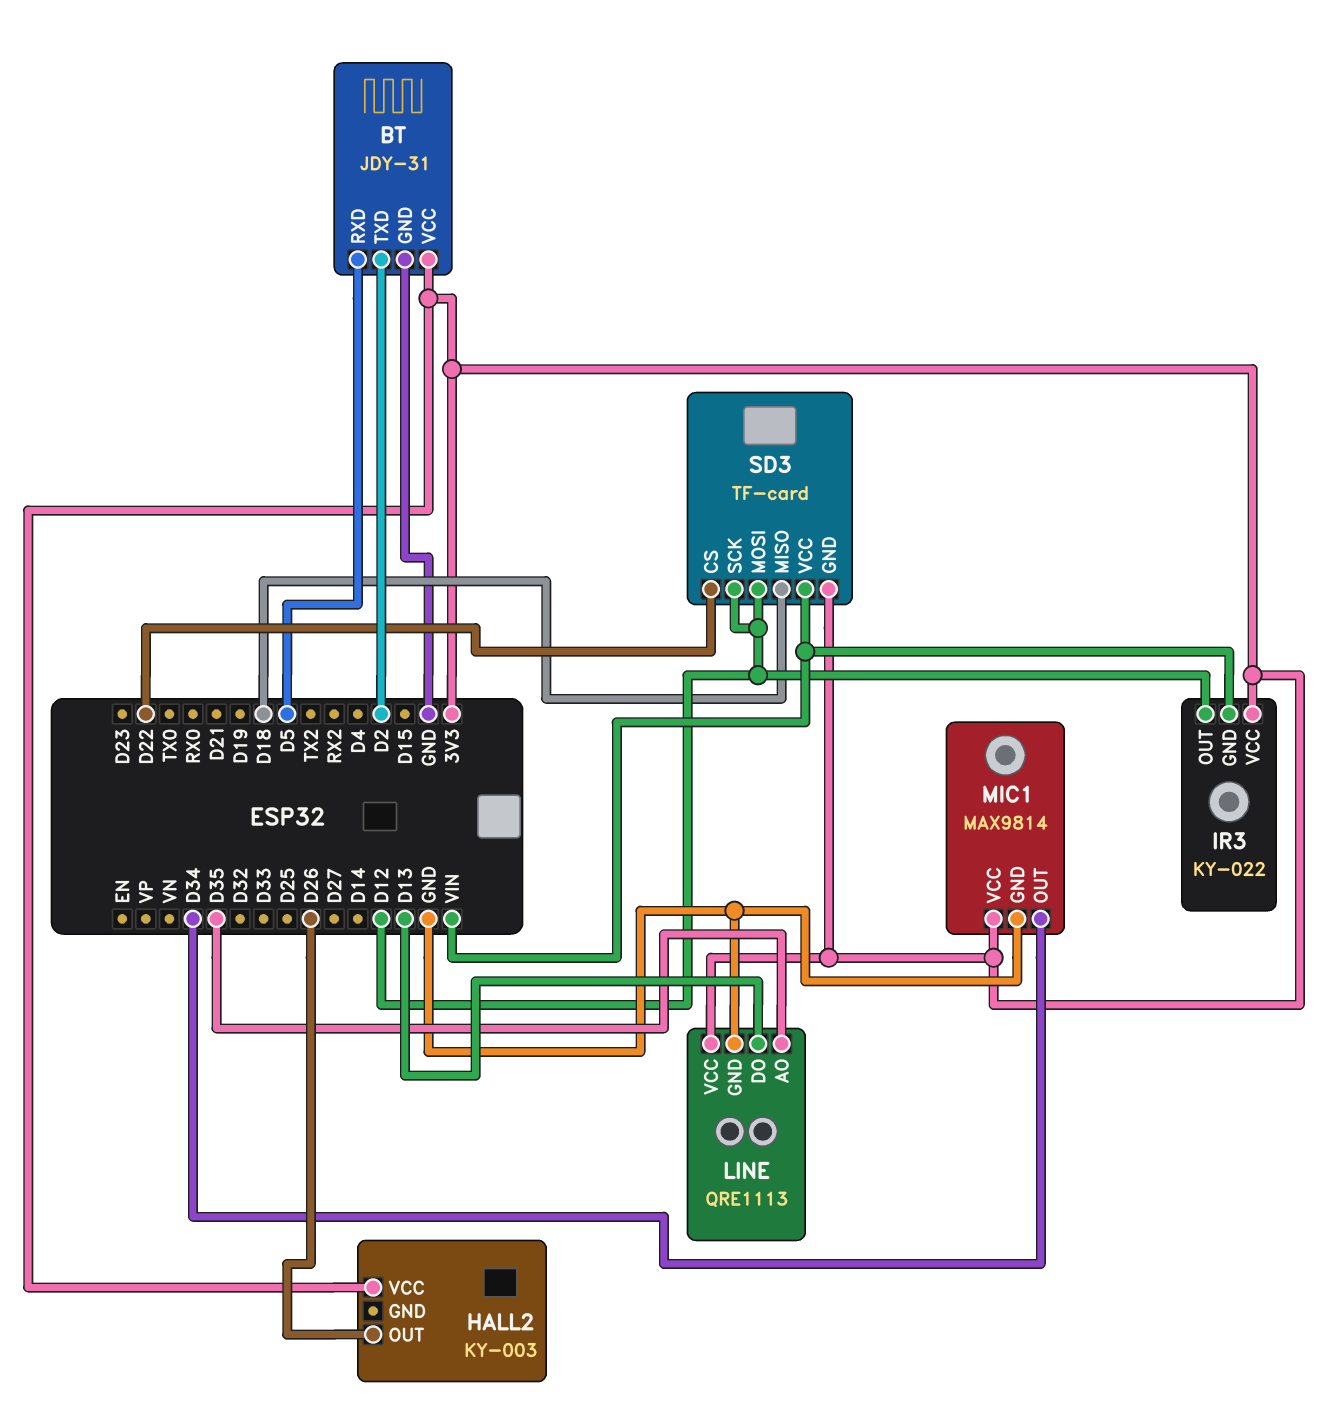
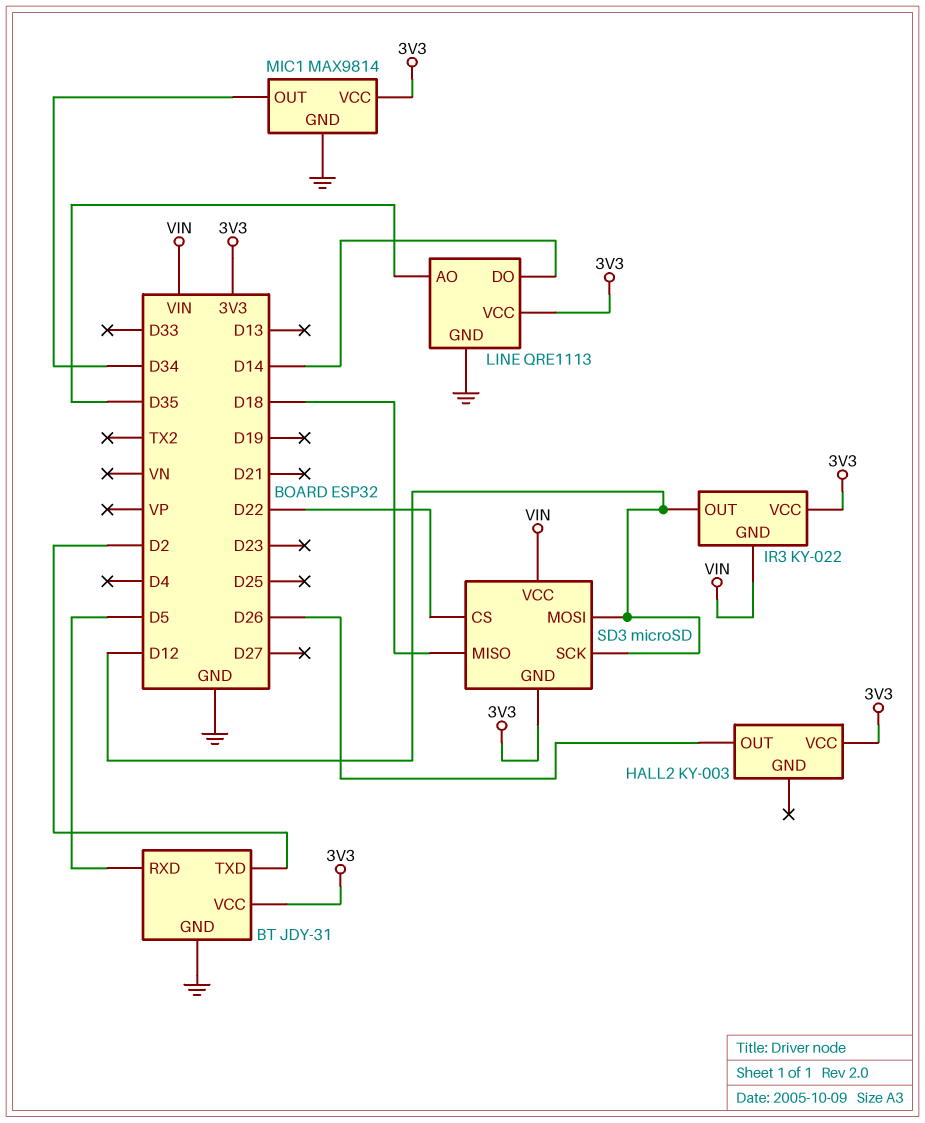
LINE pin DO: D13 -> D14
SD3: TF-card -> microSD

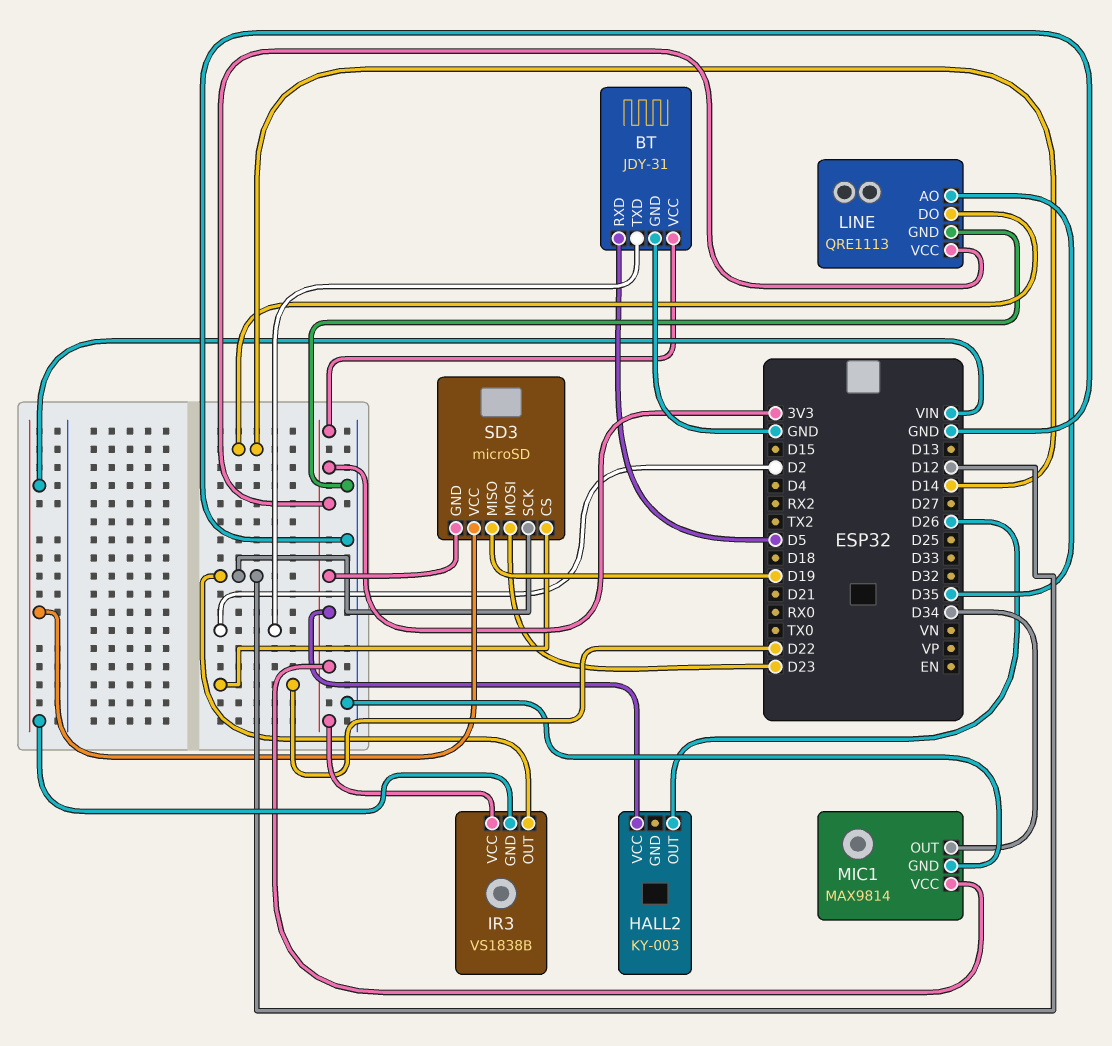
IR3: KY-022 -> VS1838B
SD3 pin MISO: D18 -> D19
SD3 pin MOSI: D12 -> D23

